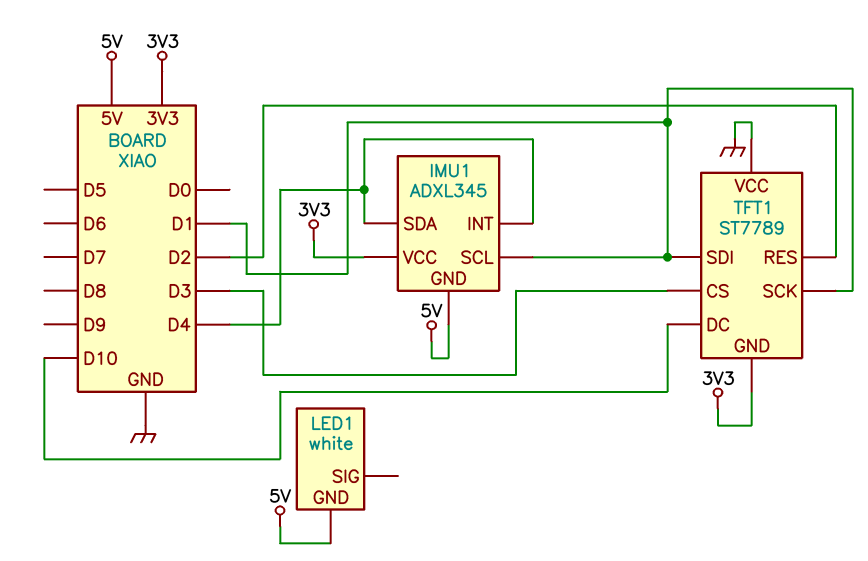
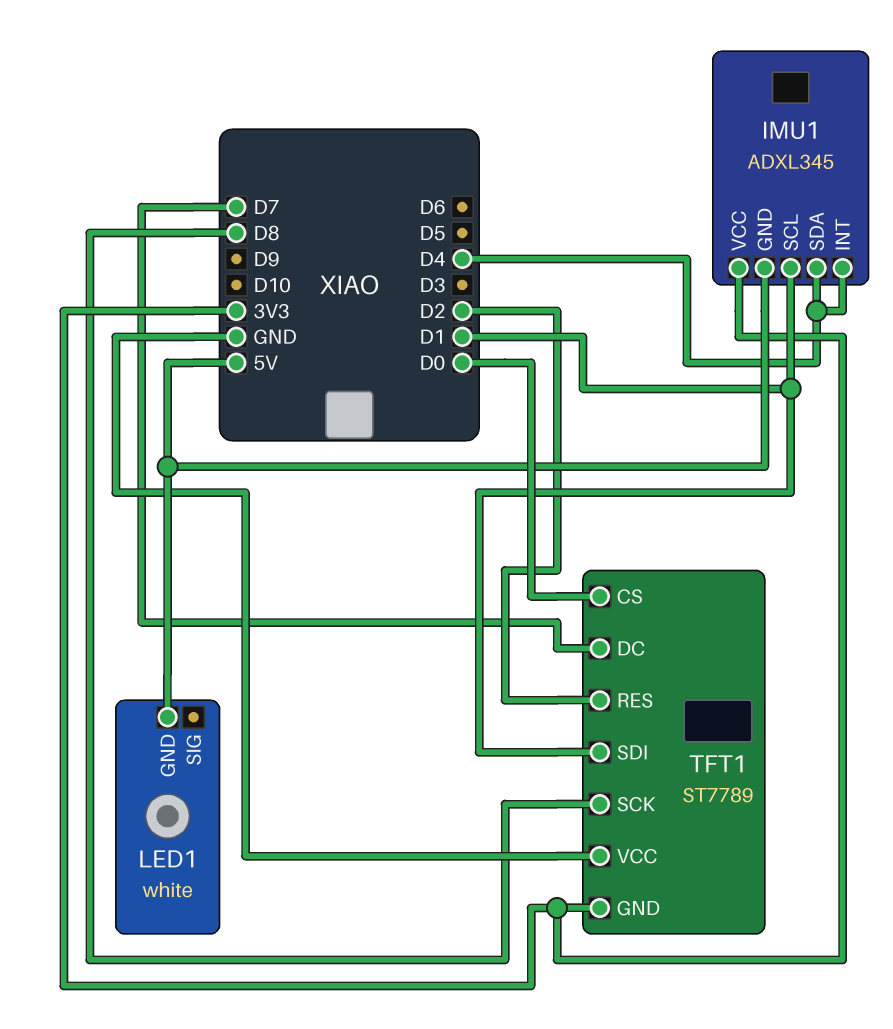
TFT1 pin CS: D3 -> D0
TFT1 pin DC: D10 -> D7
TFT1 pin SCK: D1 -> D8

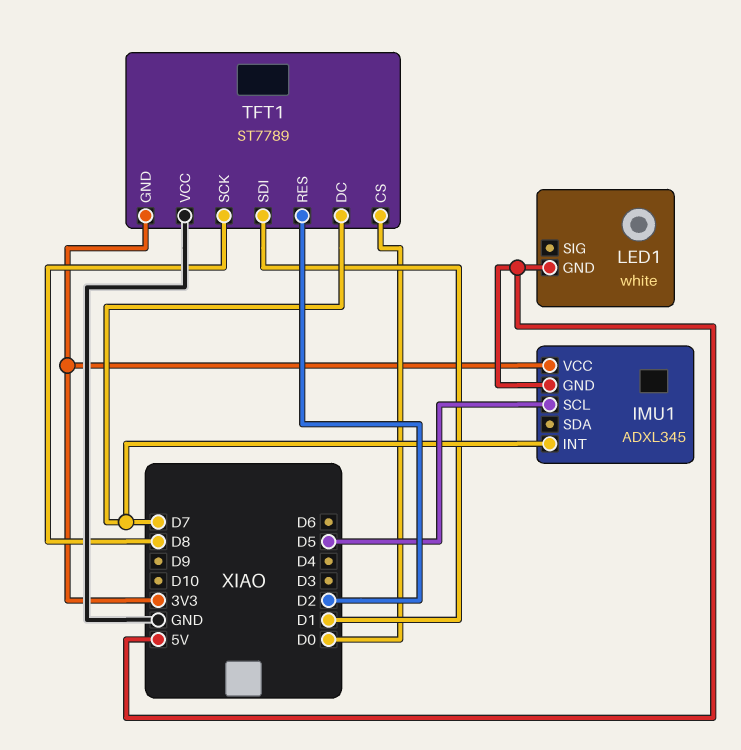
IMU1 pin INT: D4 -> D7
IMU1 pin SCL: D1 -> D5
IMU1 pin SDA: D4 -> none

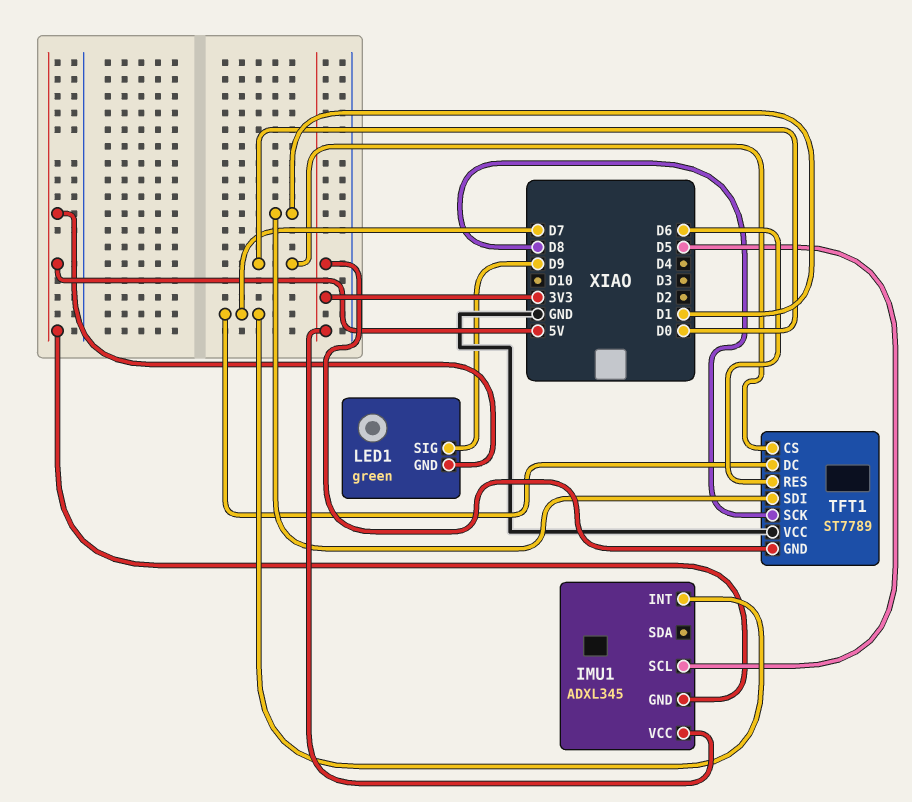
LED1: white -> green
LED1 pin SIG: none -> D9
TFT1 pin RES: D2 -> D6

